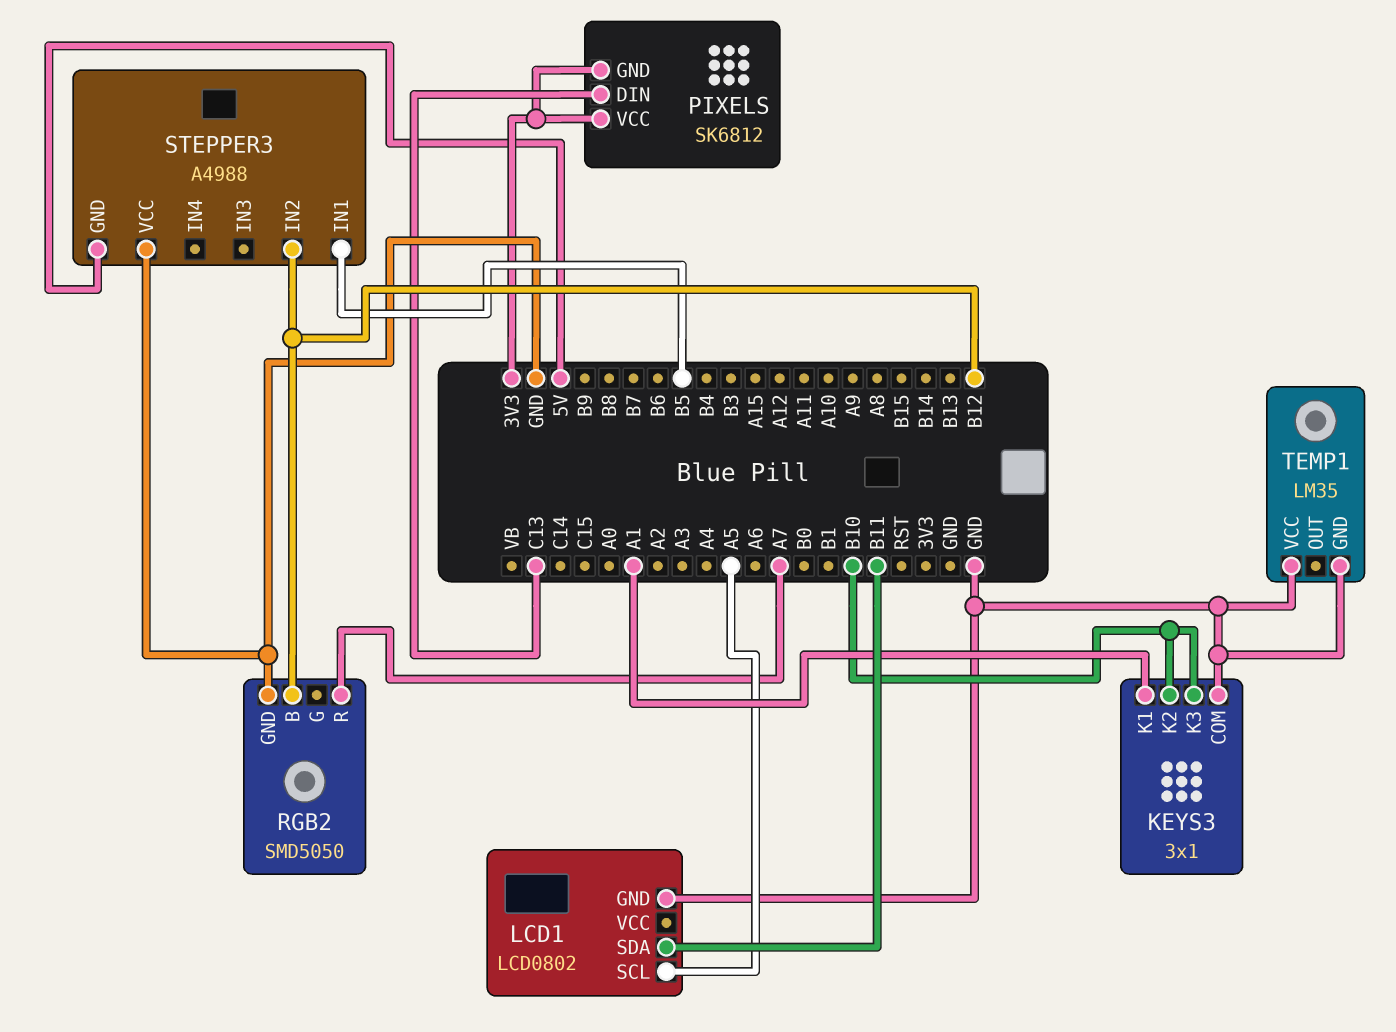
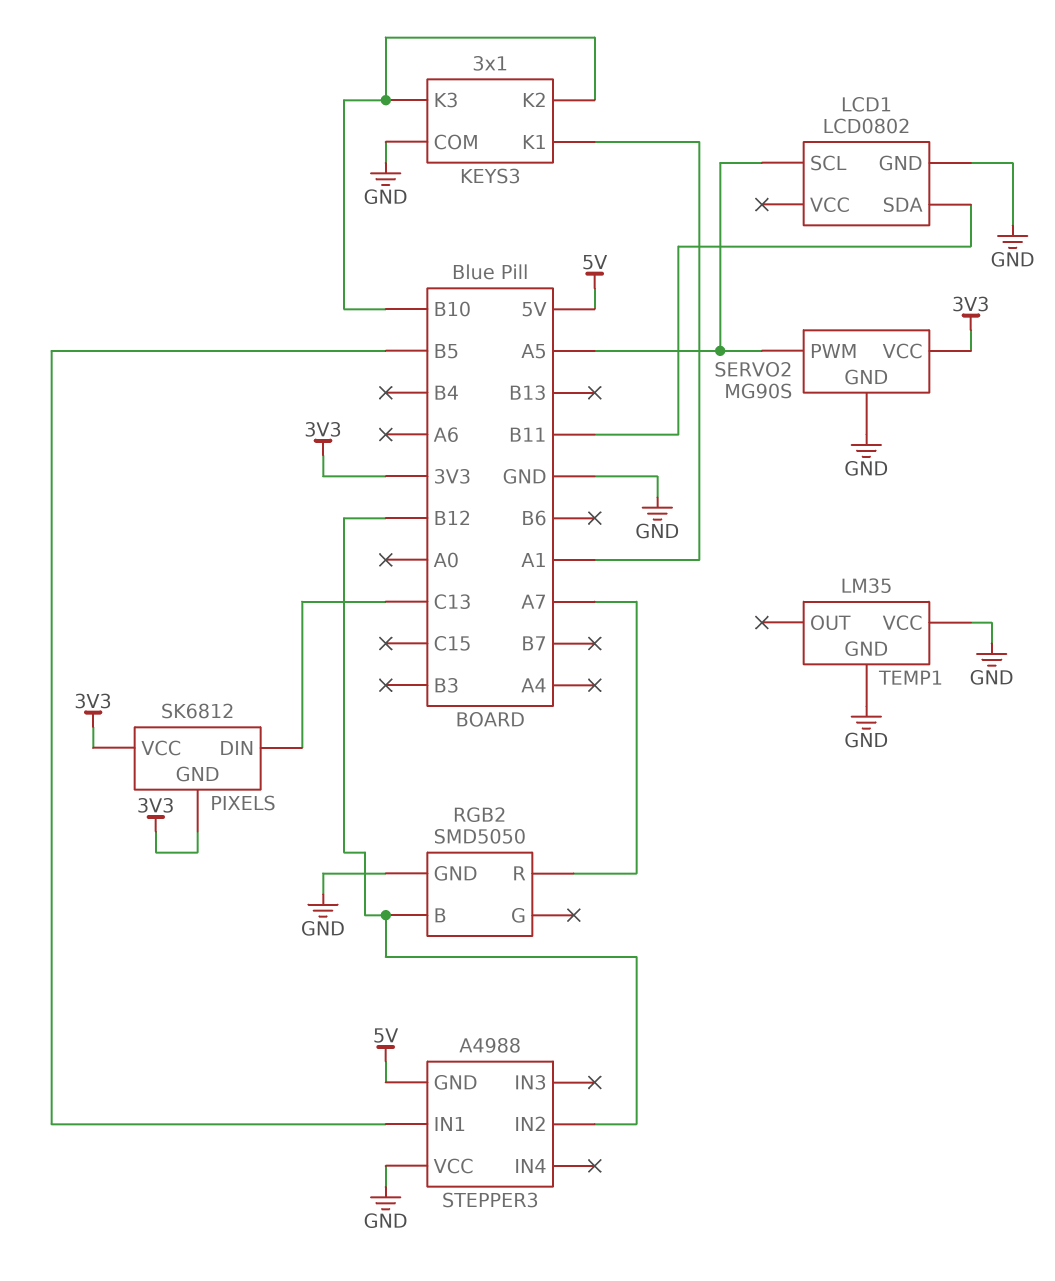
SERVO2: none -> MG90S
SERVO2 pin GND: none -> GND
SERVO2 pin PWM: none -> A5
SERVO2 pin VCC: none -> 3V3

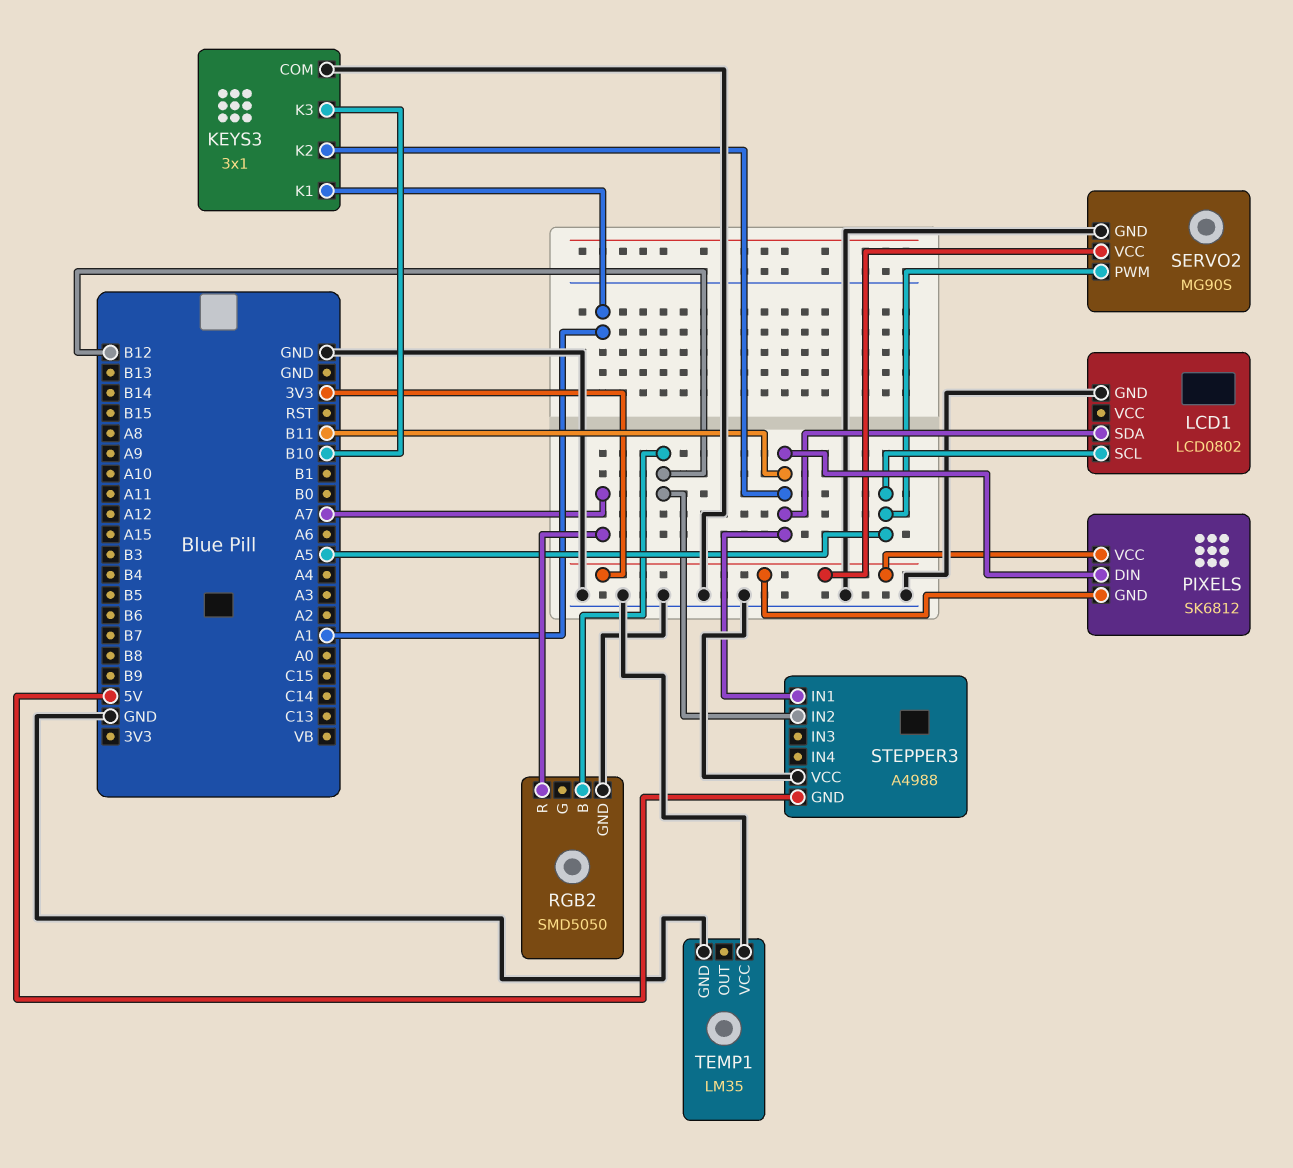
KEYS3 pin K2: B10 -> B11
PIXELS pin DIN: C13 -> B11
STEPPER3 pin IN1: B5 -> B11

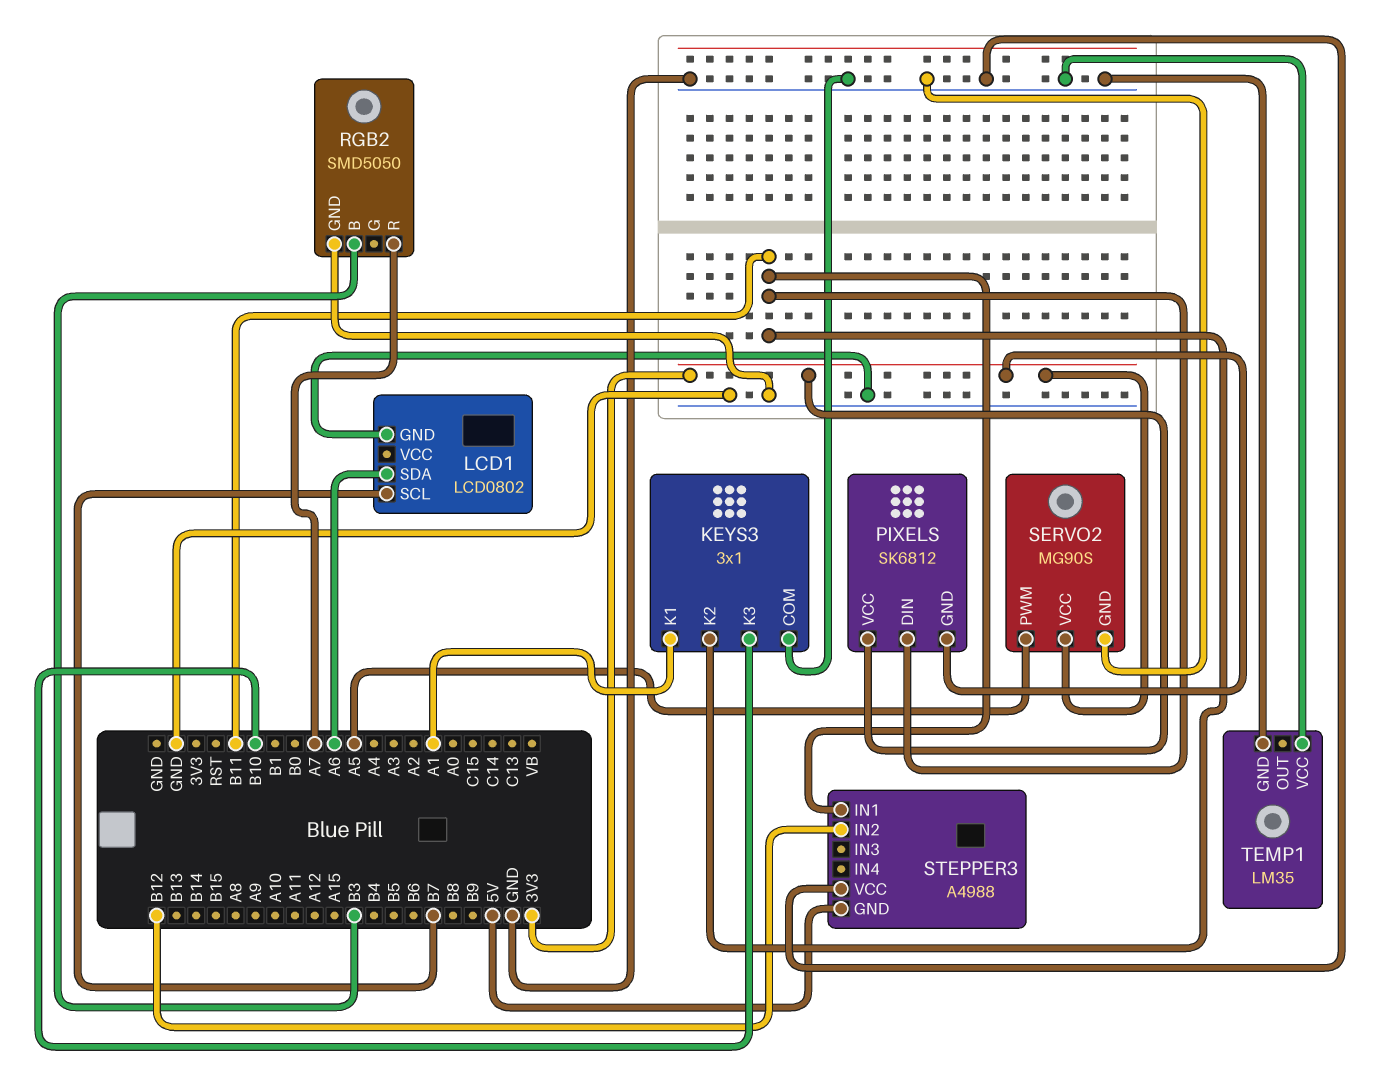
LCD1 pin SCL: A5 -> B7
LCD1 pin SDA: B11 -> A6
RGB2 pin B: B12 -> B3

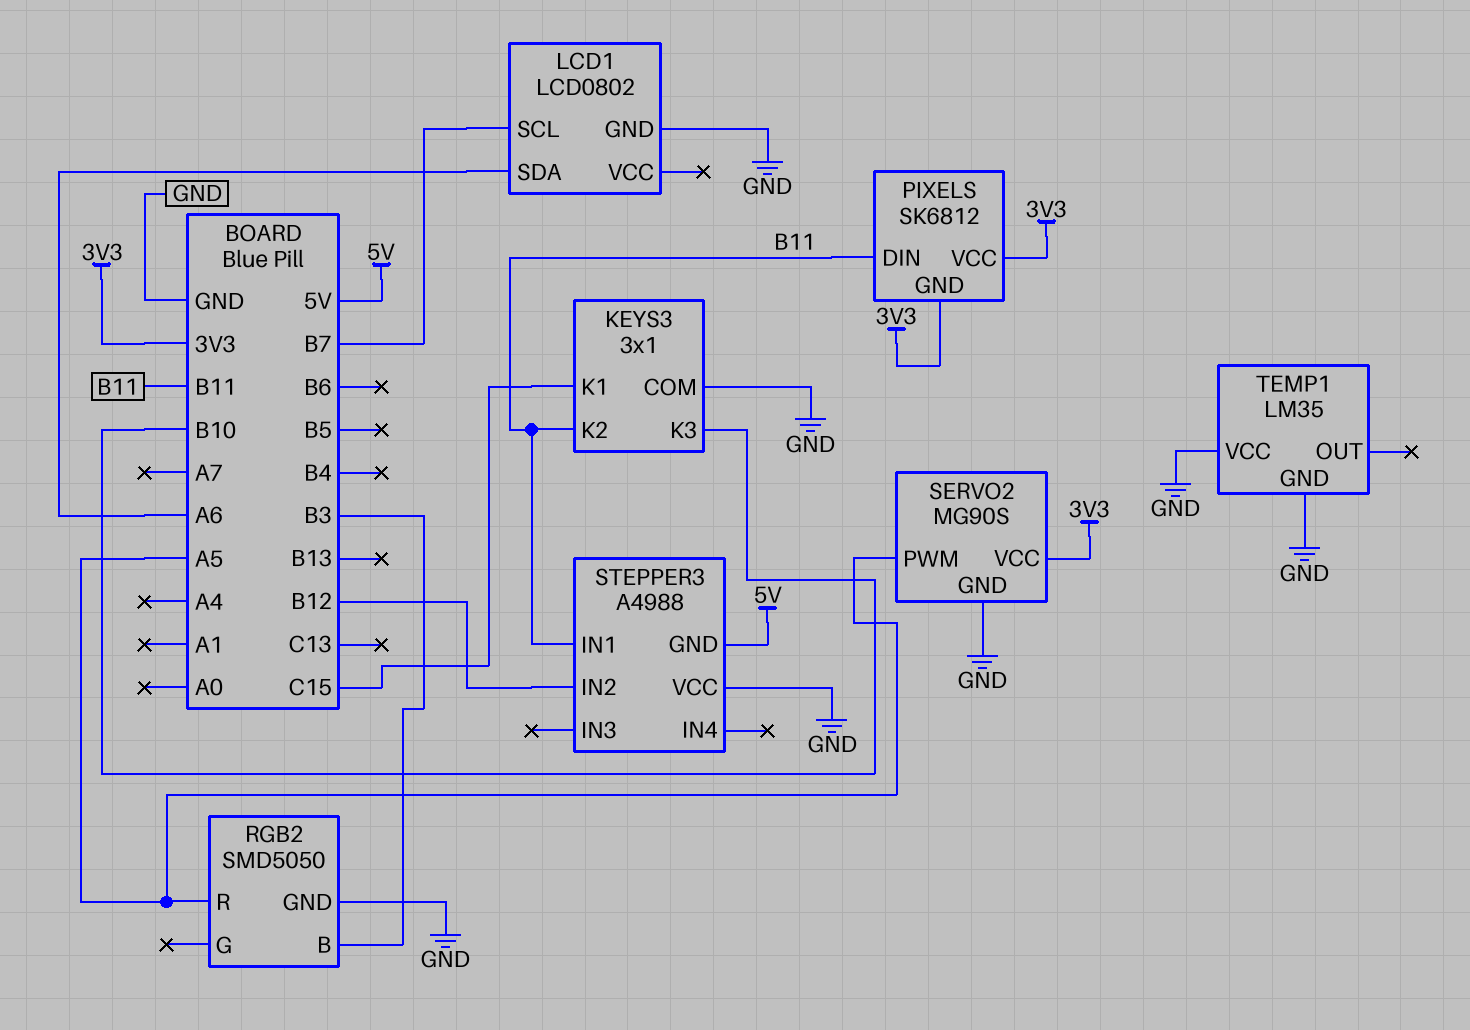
KEYS3 pin K1: A1 -> C15
RGB2 pin R: A7 -> A5

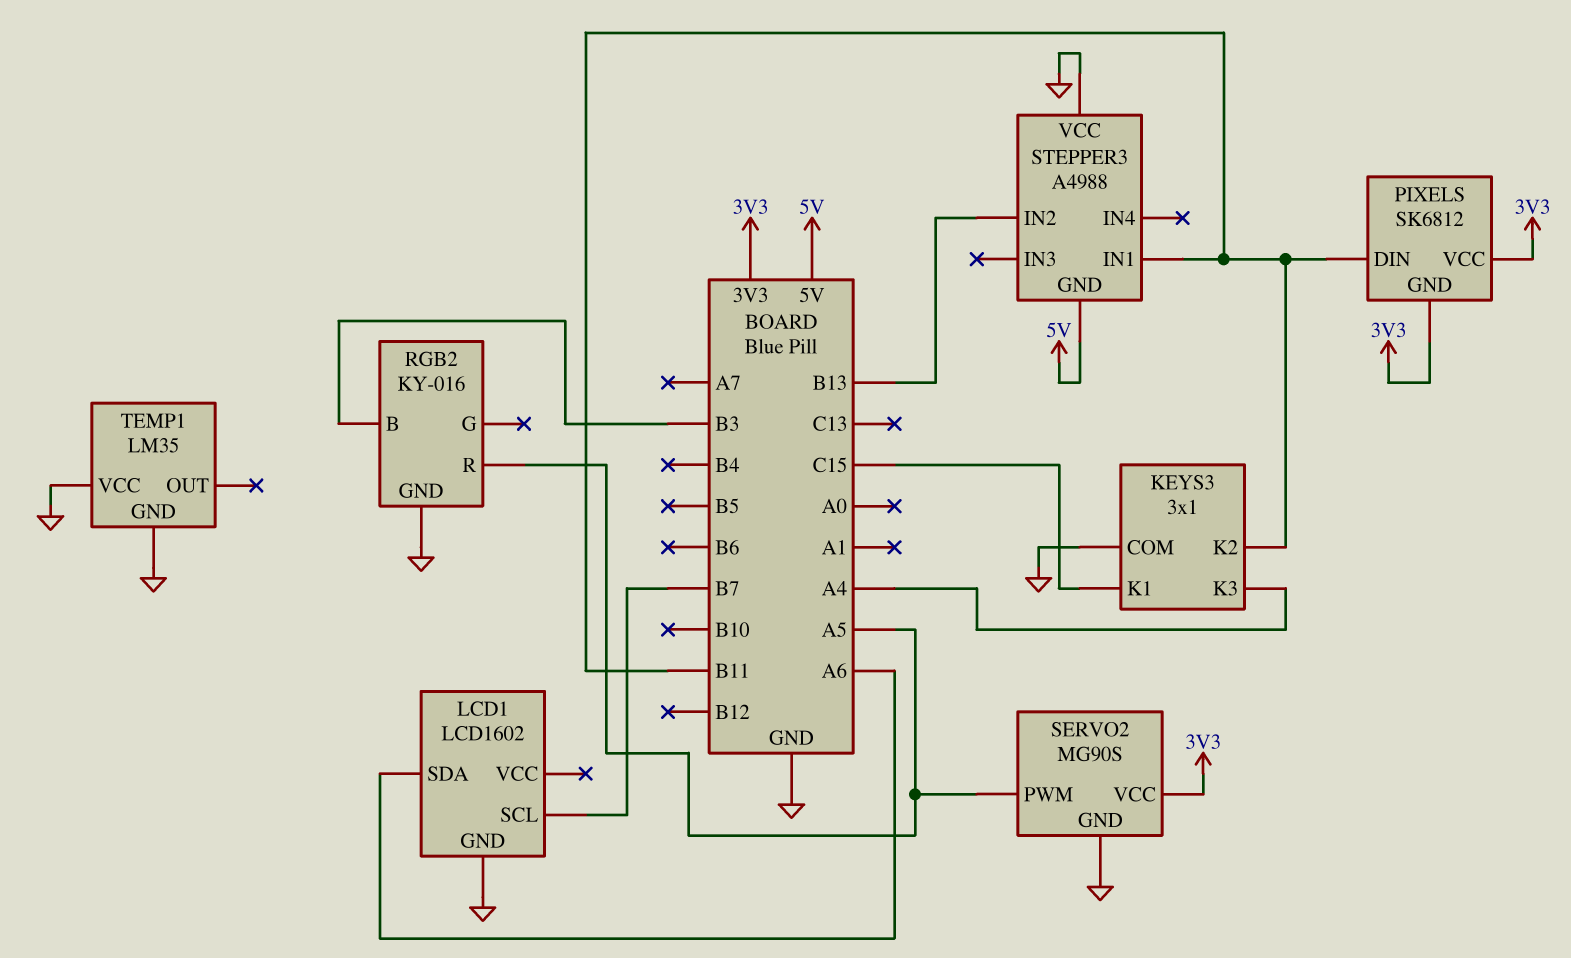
KEYS3 pin K3: B10 -> A4
LCD1: LCD0802 -> LCD1602
RGB2: SMD5050 -> KY-016
STEPPER3 pin IN2: B12 -> B13

